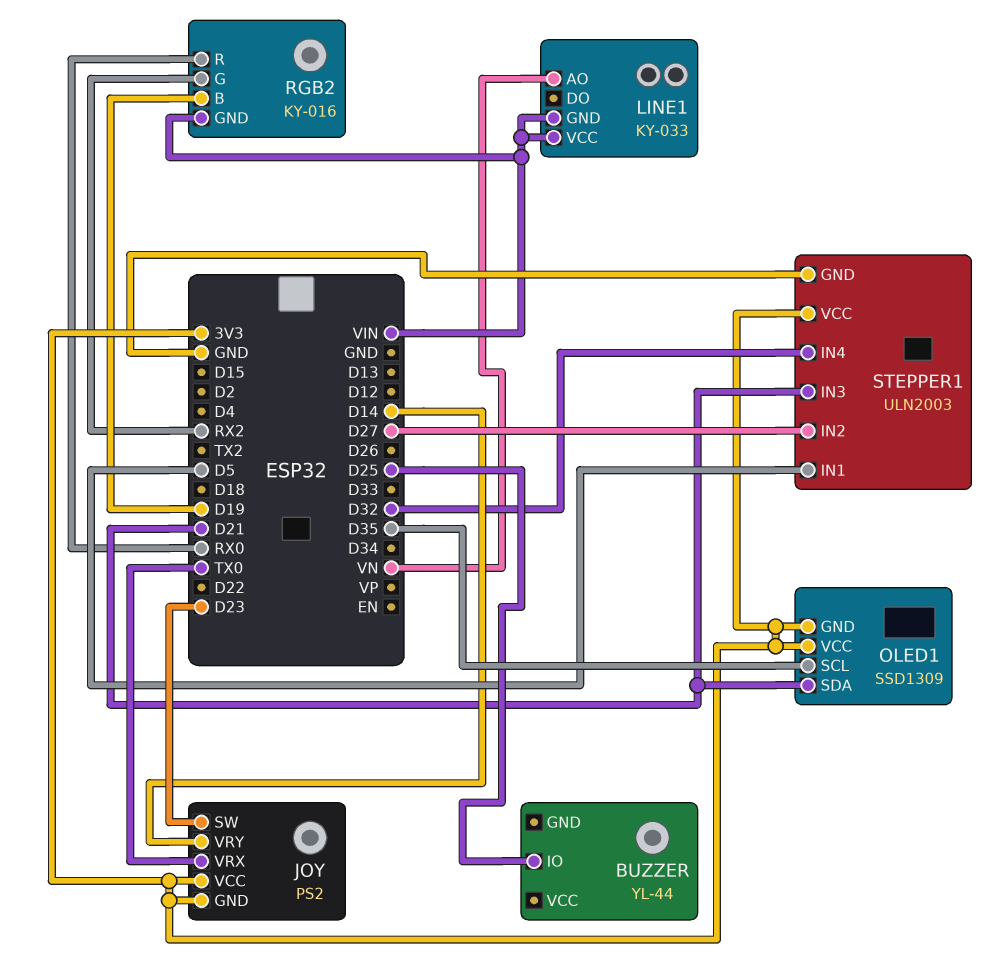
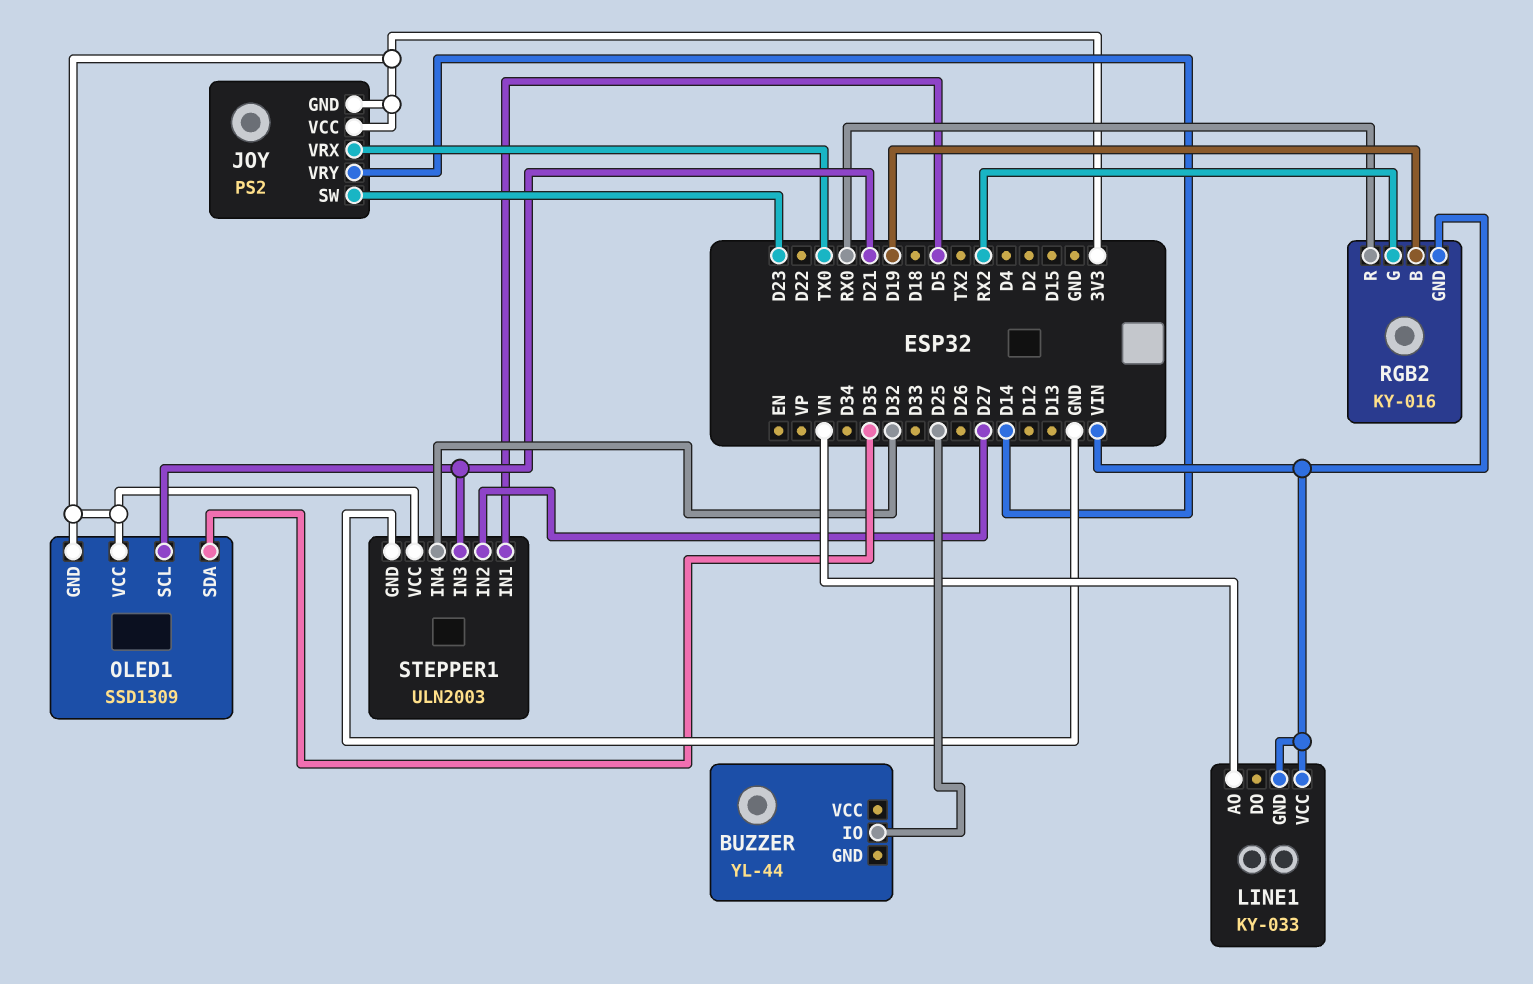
OLED1 pin SCL: D35 -> D21
OLED1 pin SDA: D21 -> D35

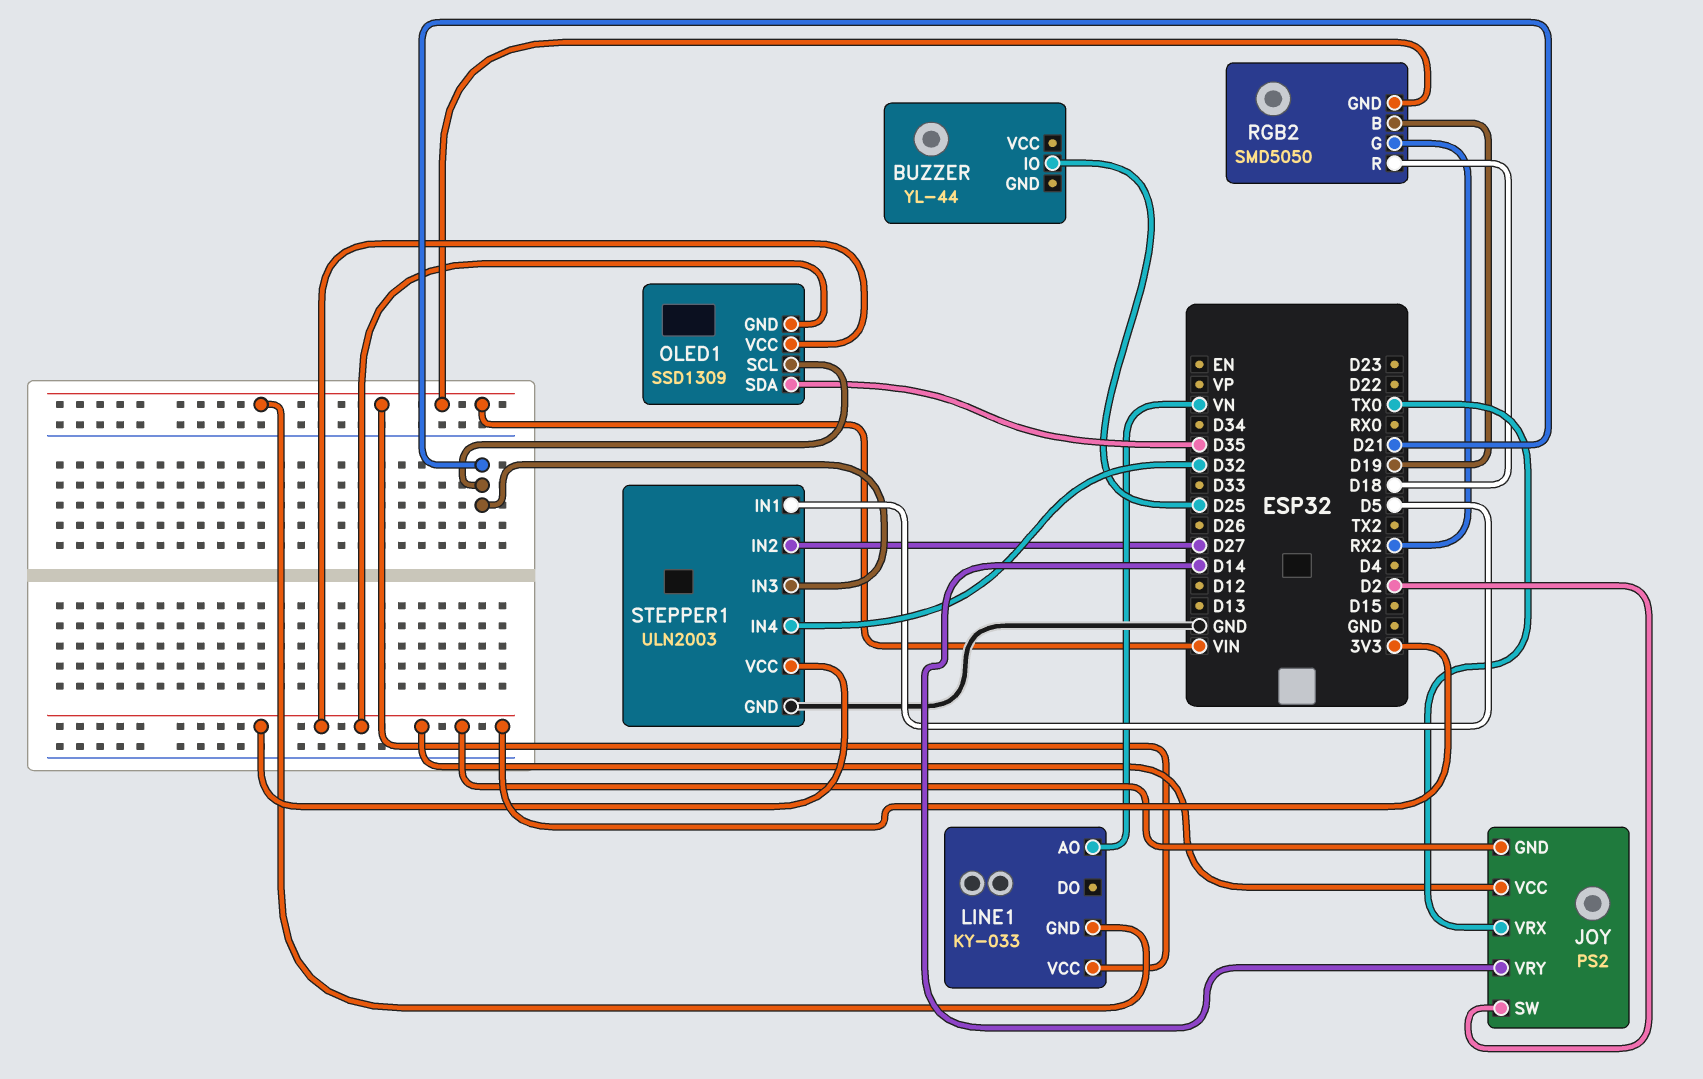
JOY pin SW: D23 -> D2
RGB2: KY-016 -> SMD5050
RGB2 pin R: RX0 -> D18

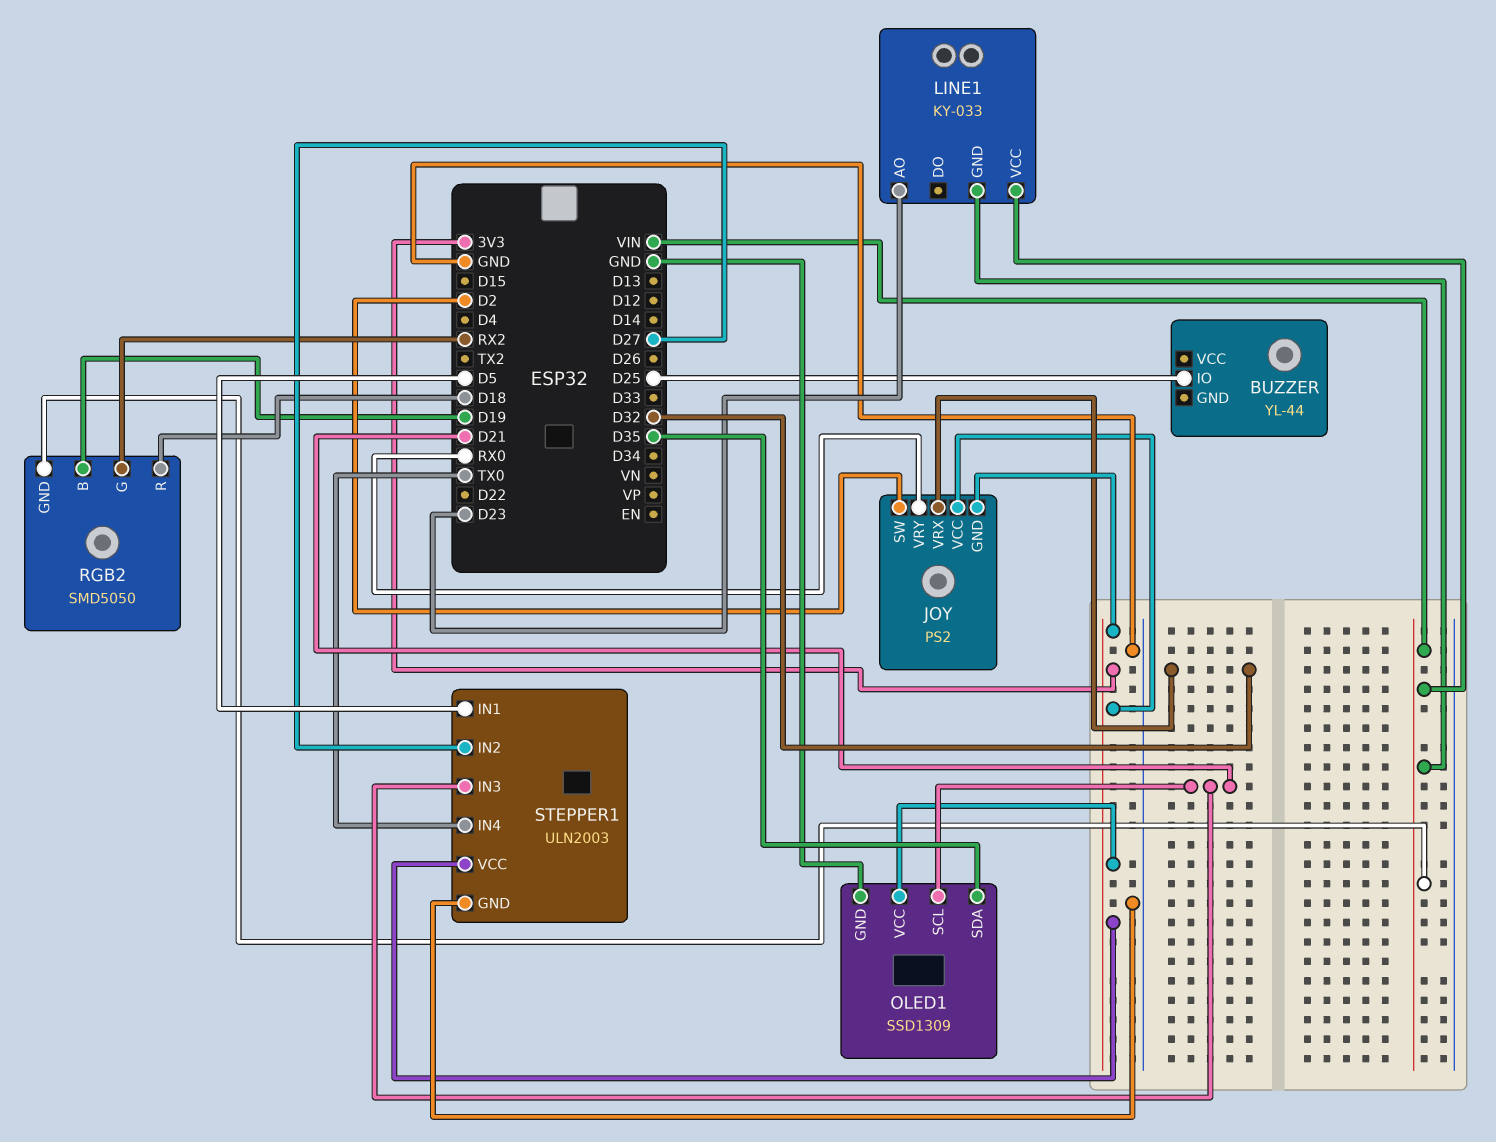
JOY pin VRX: TX0 -> D32
JOY pin VRY: D14 -> RX0
LINE1 pin AO: VN -> D23
OLED1 pin GND: 3V3 -> GND
STEPPER1 pin IN4: D32 -> TX0

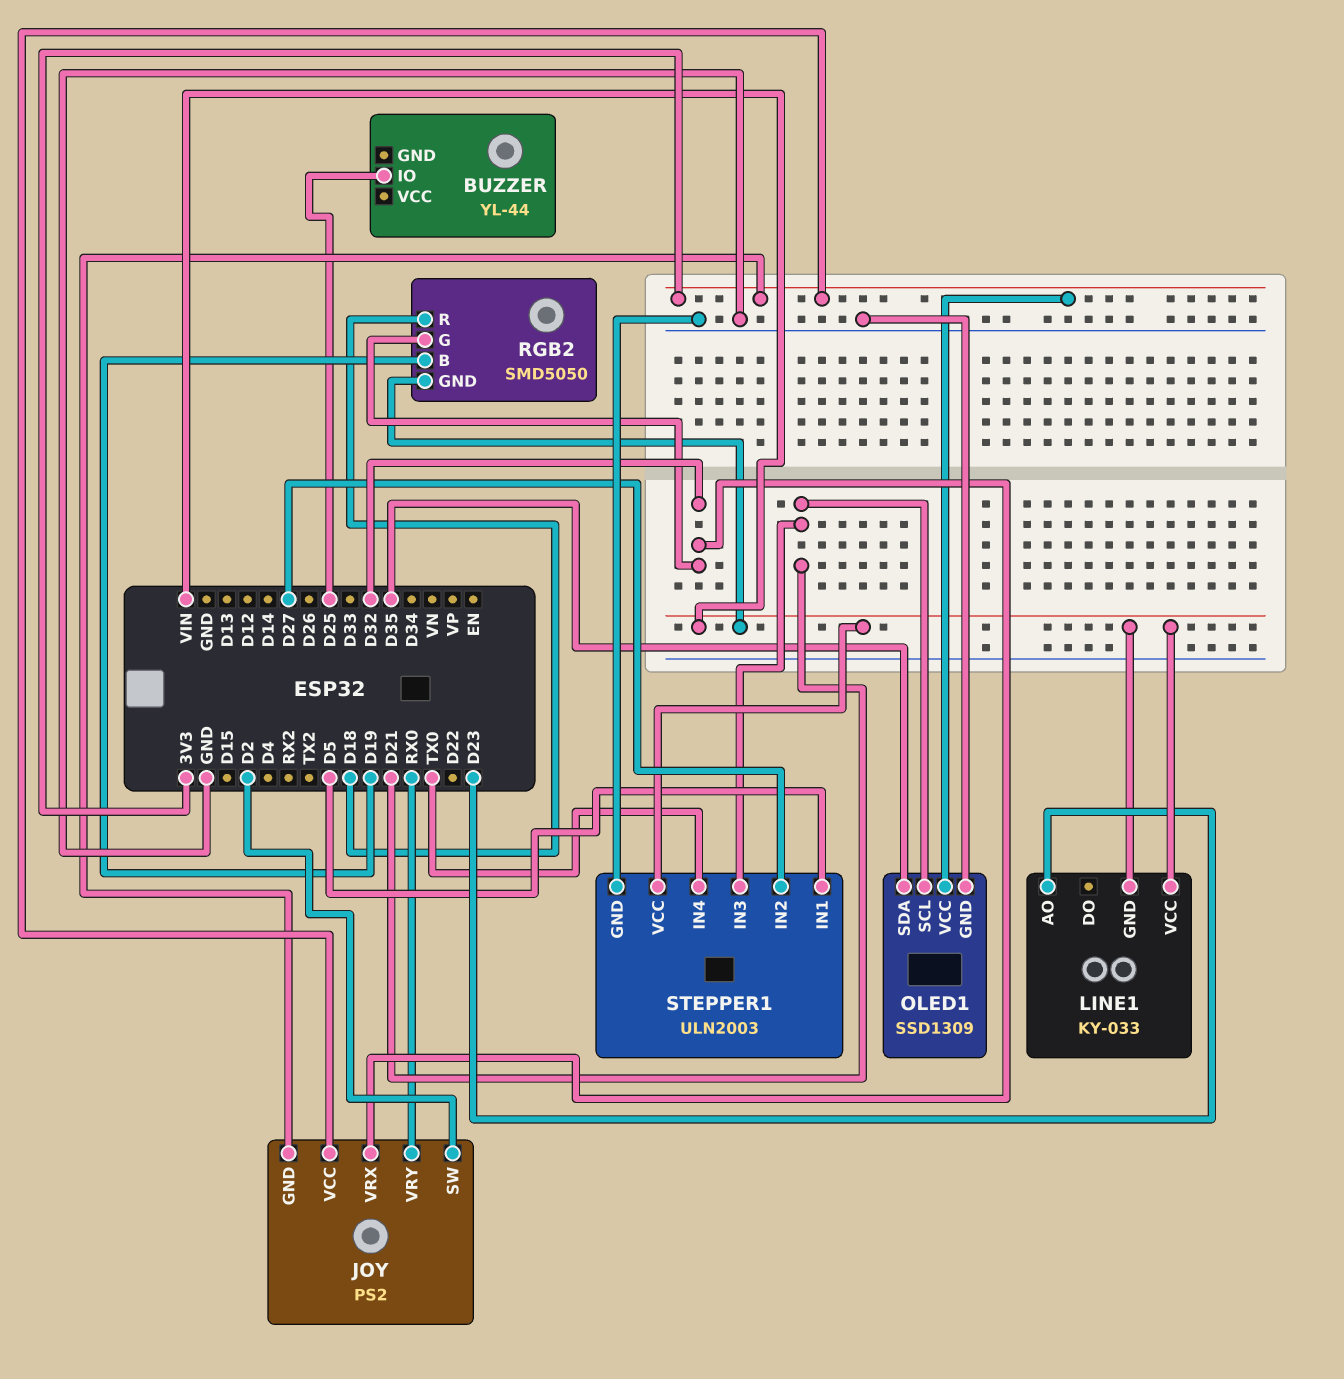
RGB2 pin G: RX2 -> D32
STEPPER1 pin VCC: 3V3 -> VIN

